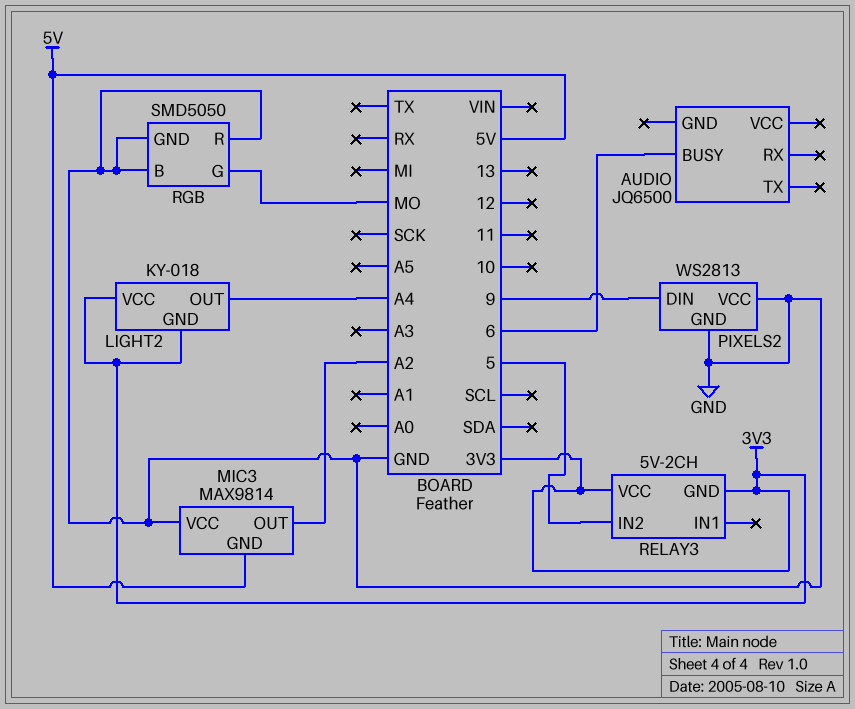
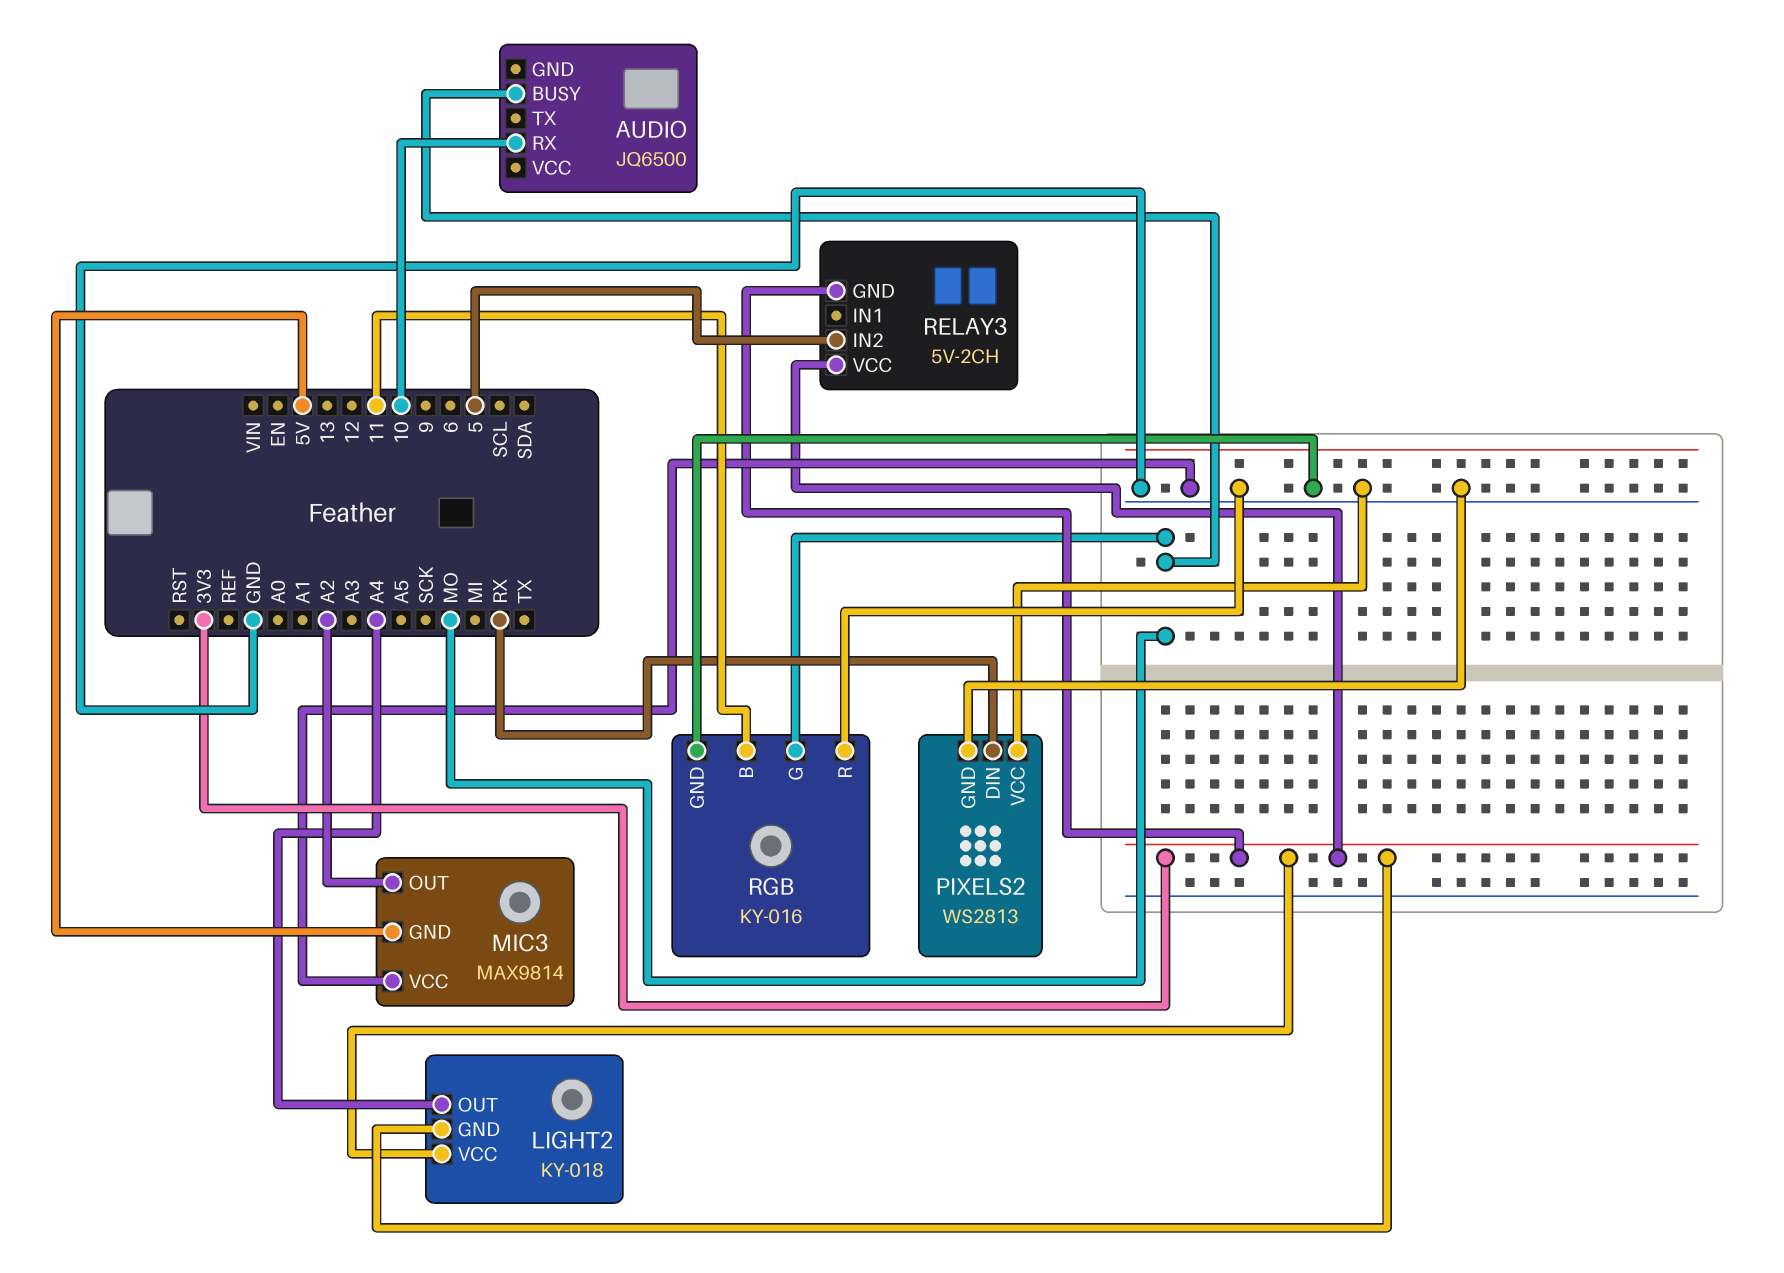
AUDIO pin BUSY: 6 -> MO
AUDIO pin RX: none -> 10
PIXELS2 pin DIN: 9 -> RX
RGB: SMD5050 -> KY-016
RGB pin B: GND -> 11

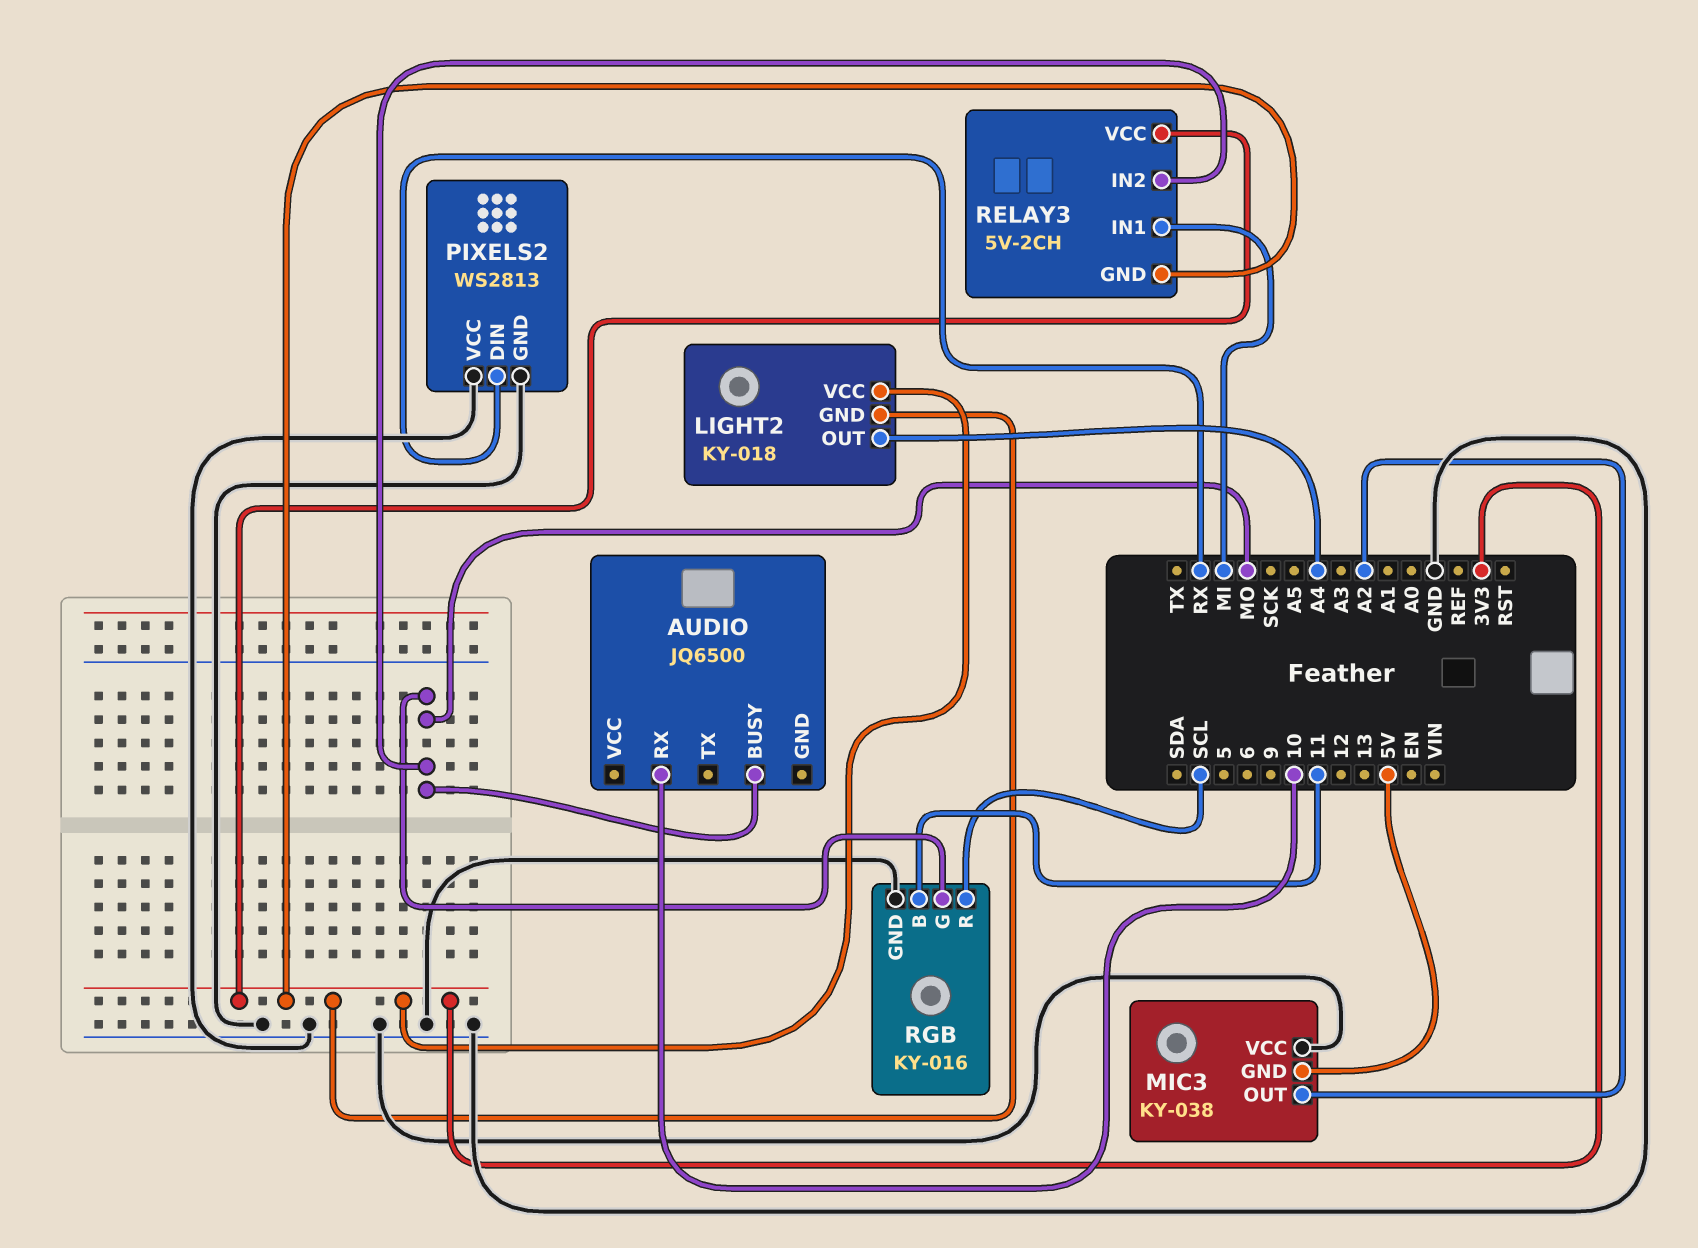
MIC3: MAX9814 -> KY-038
RELAY3 pin IN1: none -> MI
RELAY3 pin IN2: 5 -> MO
RGB pin R: GND -> SCL

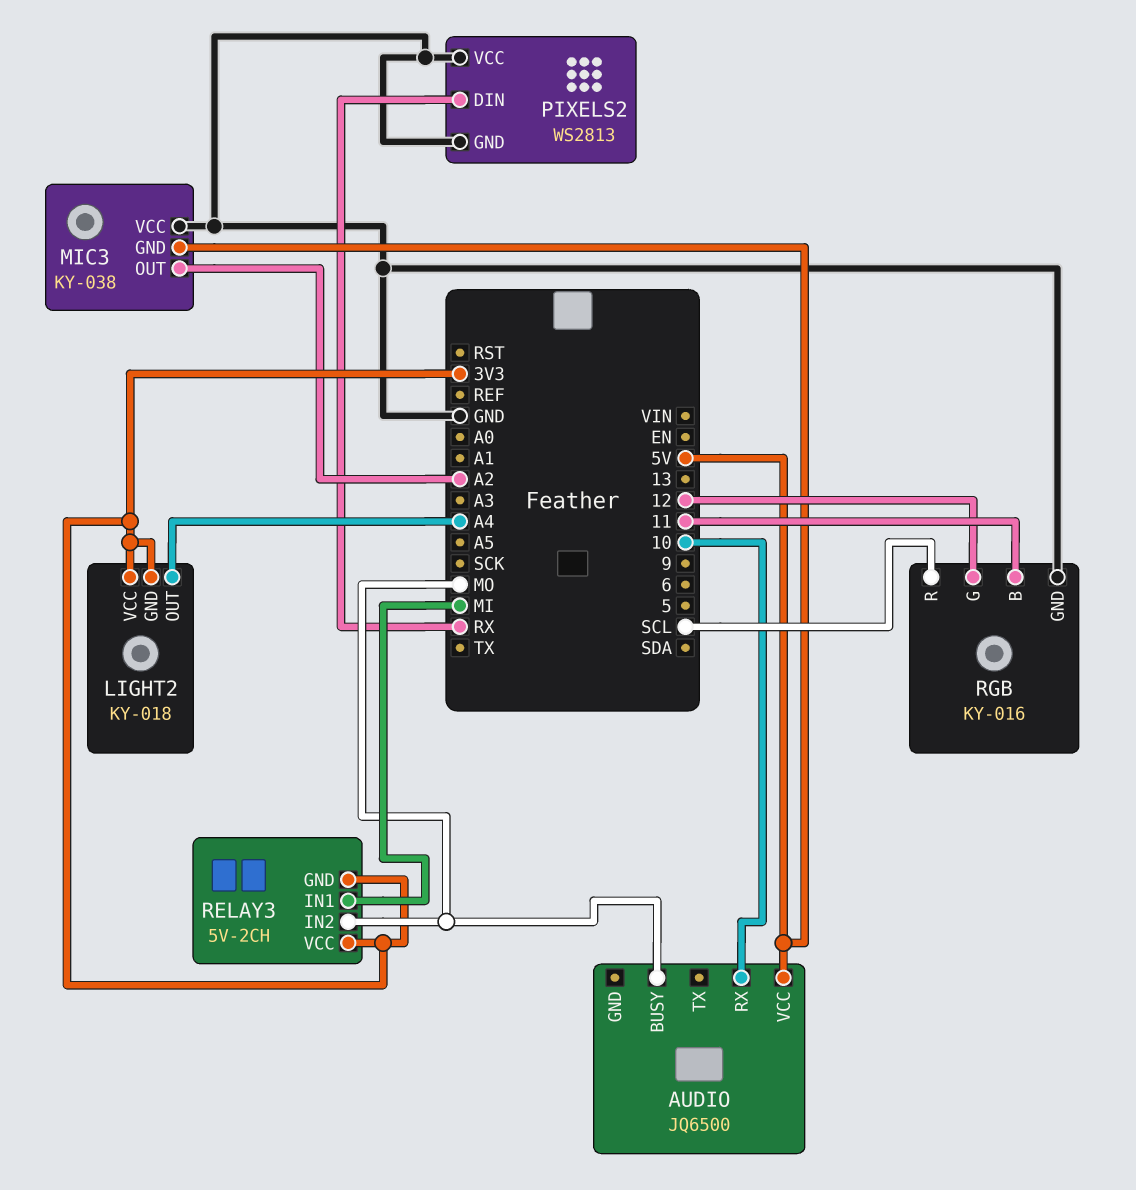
AUDIO pin VCC: none -> 5V
RGB pin G: MO -> 12

